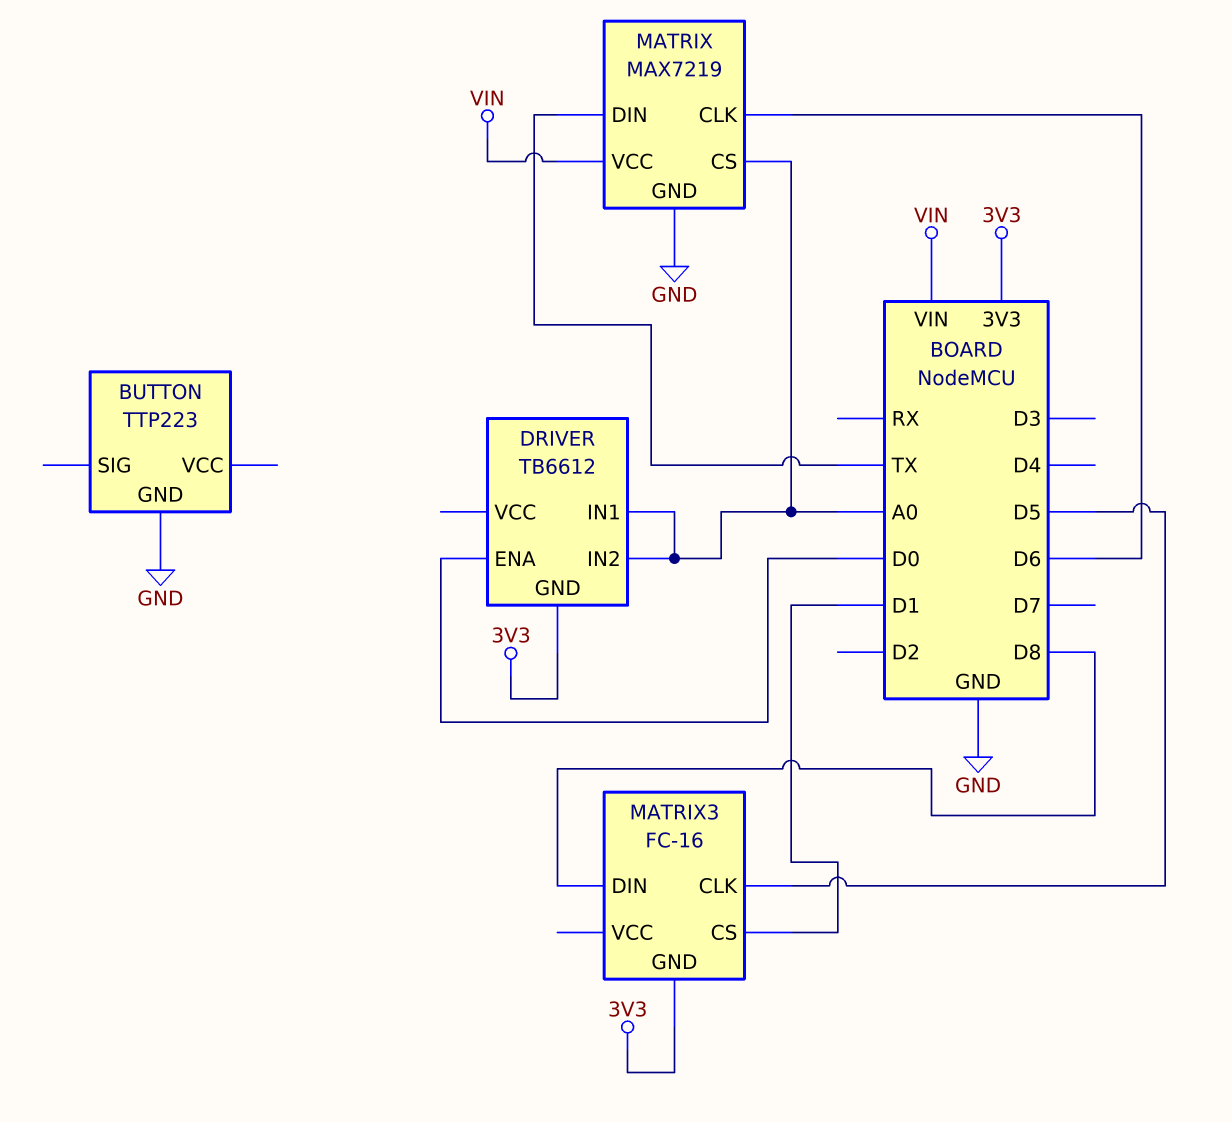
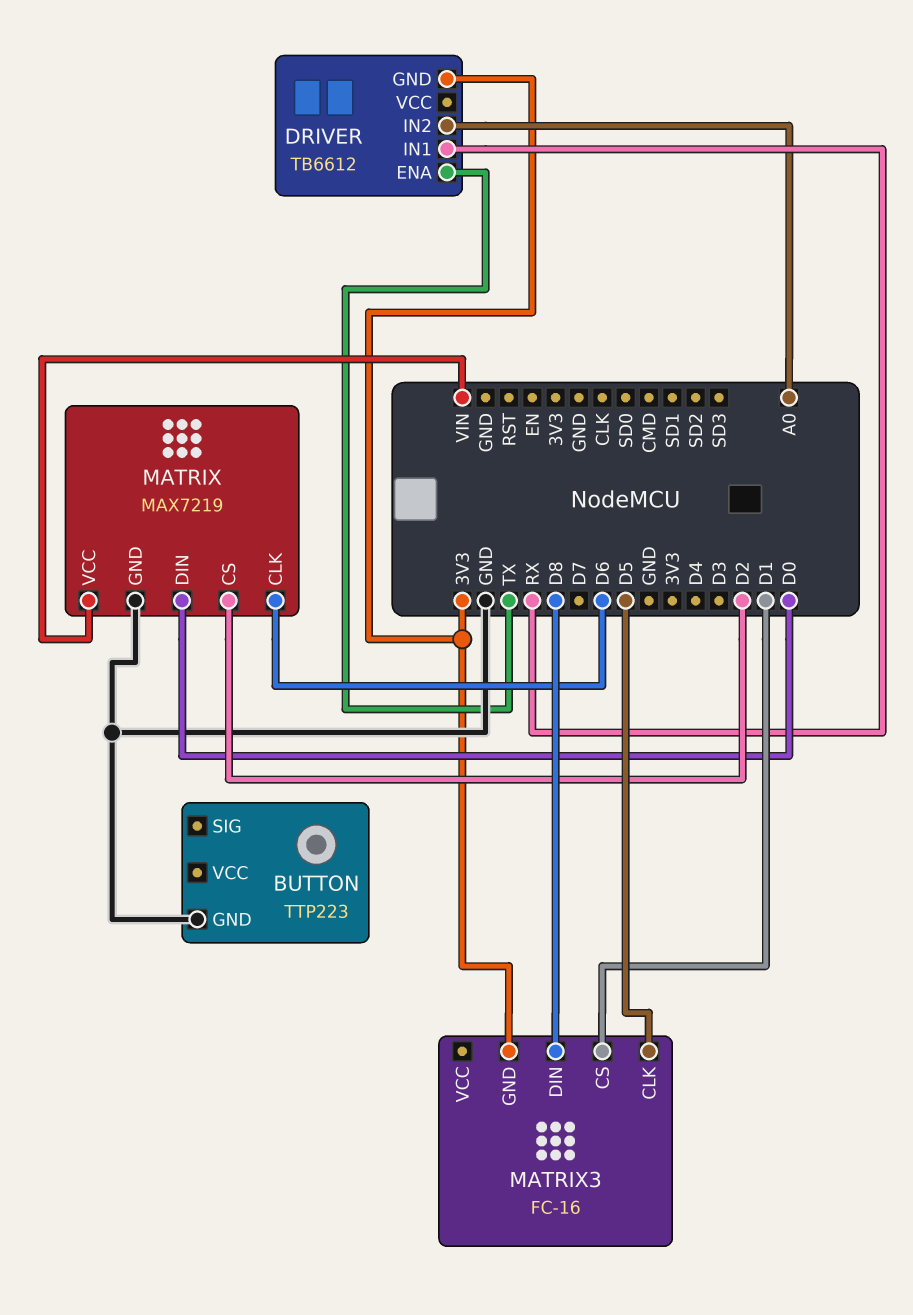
DRIVER pin ENA: D0 -> TX
DRIVER pin IN1: A0 -> RX
MATRIX pin CS: A0 -> D2
MATRIX pin DIN: TX -> D0

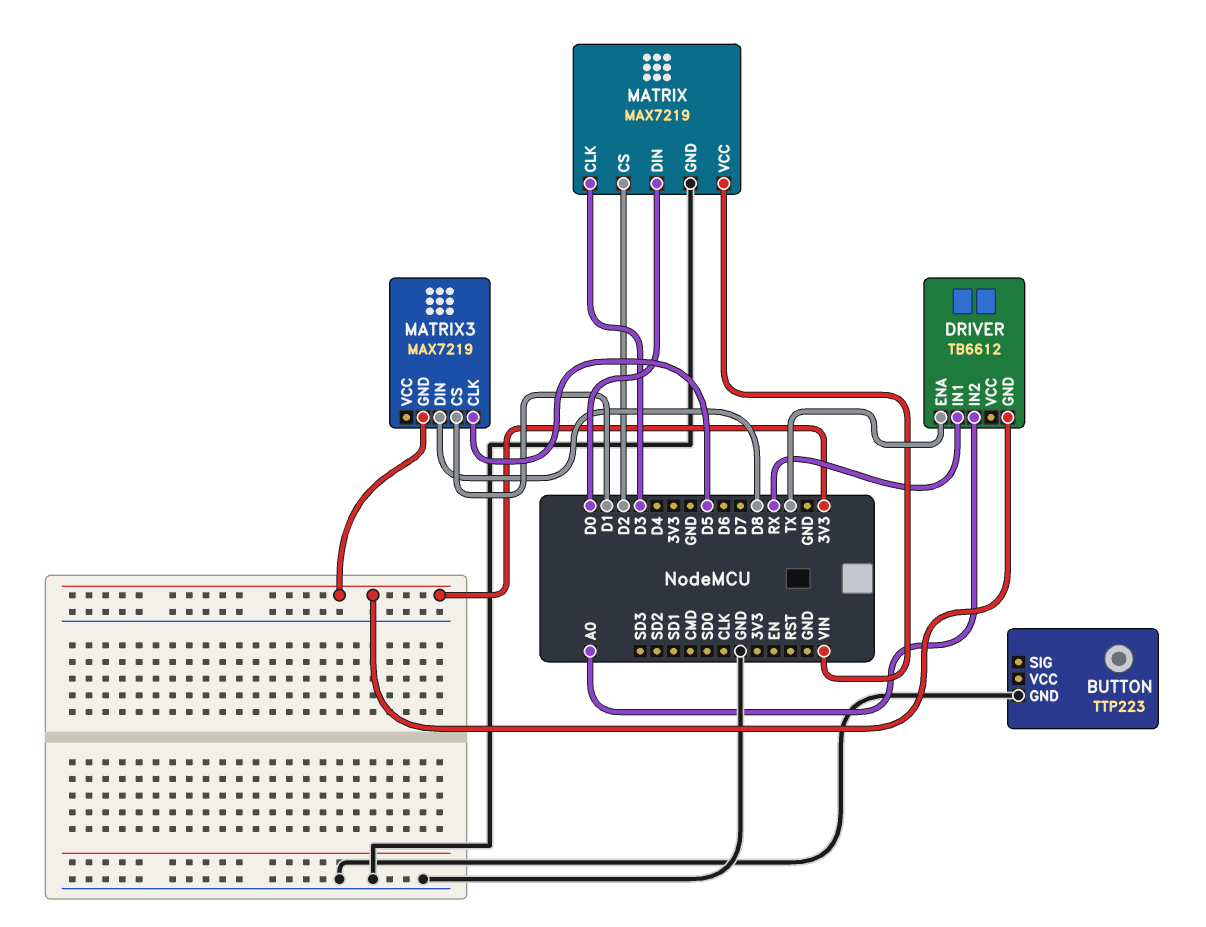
MATRIX pin CLK: D6 -> D3
MATRIX3: FC-16 -> MAX7219

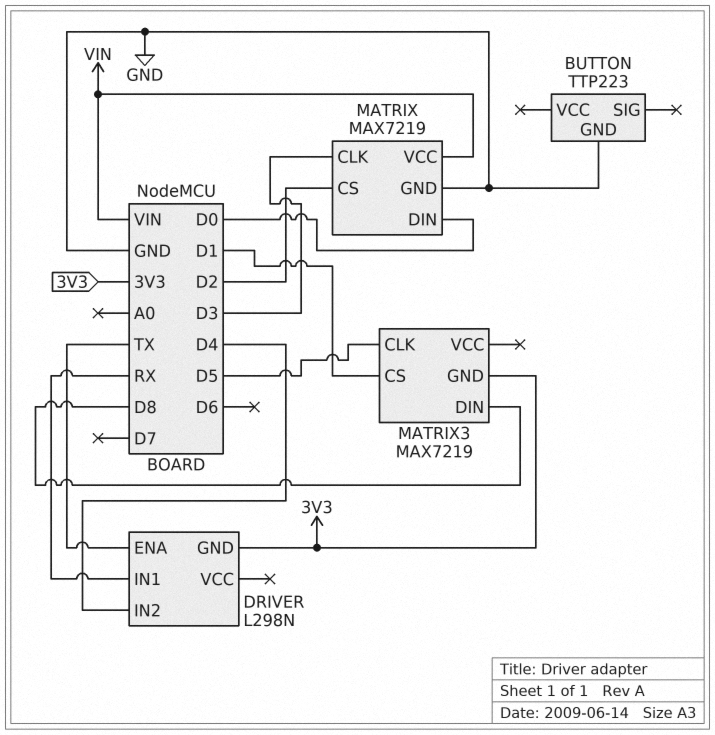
DRIVER: TB6612 -> L298N
DRIVER pin IN2: A0 -> D4

